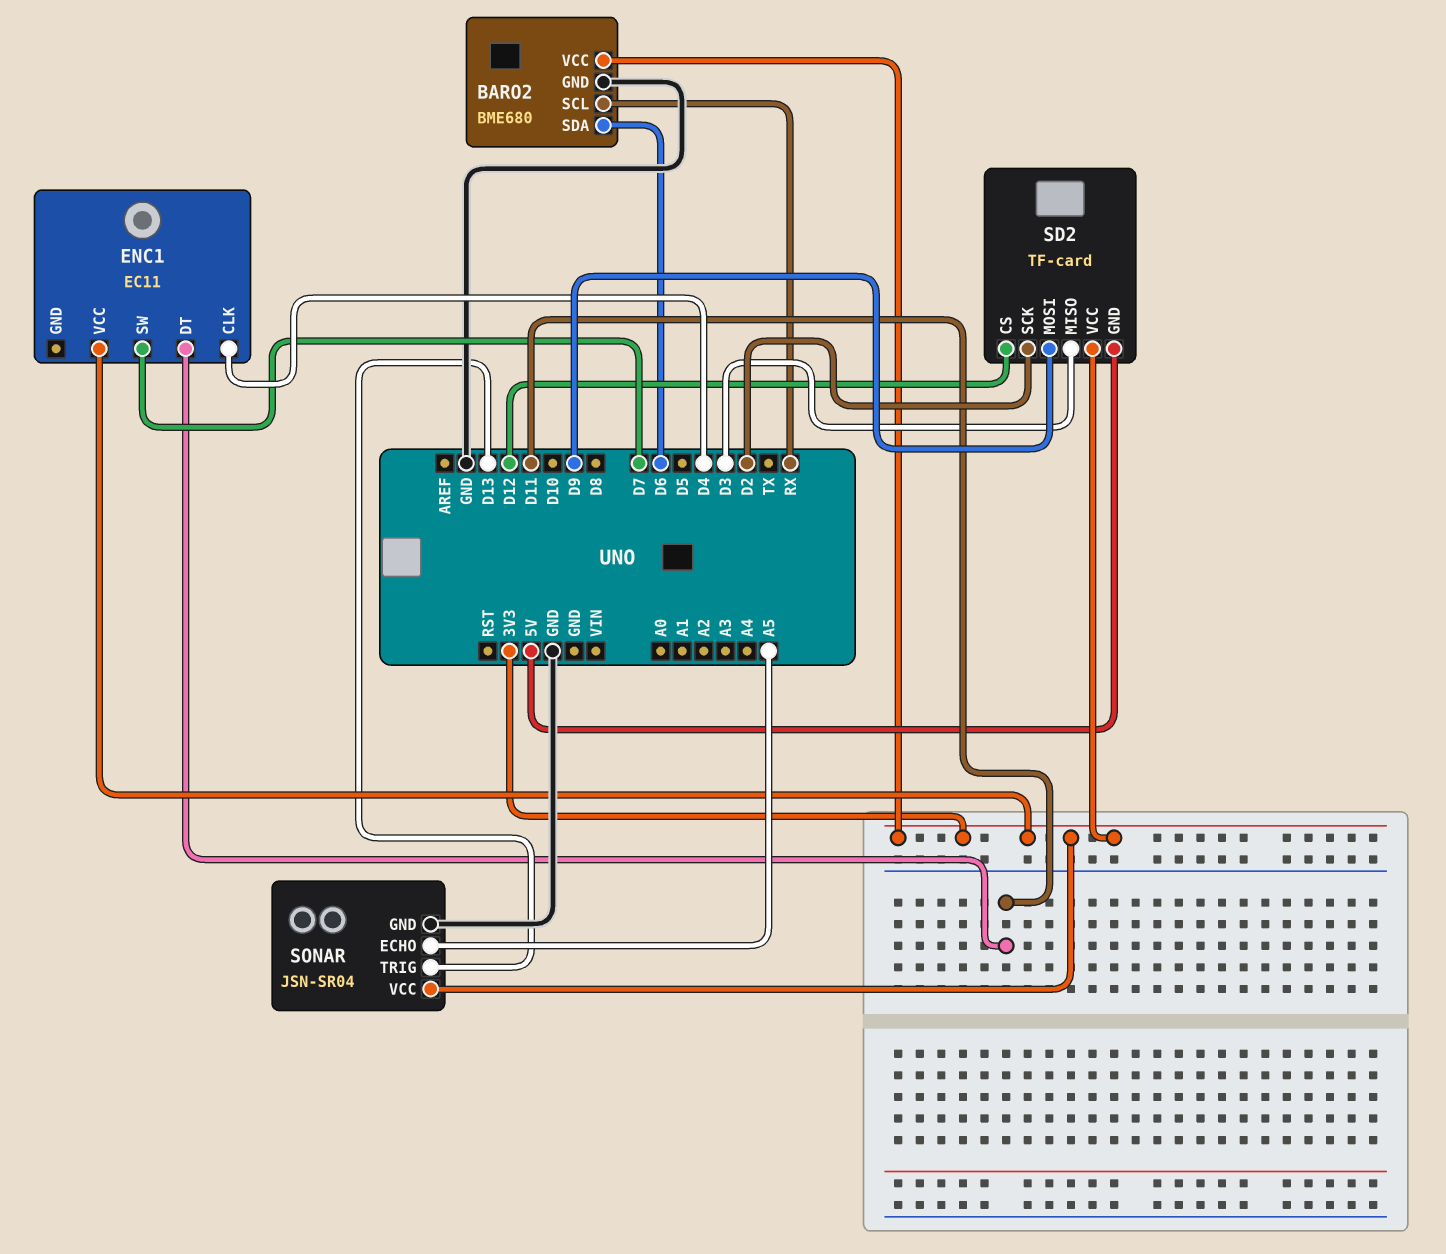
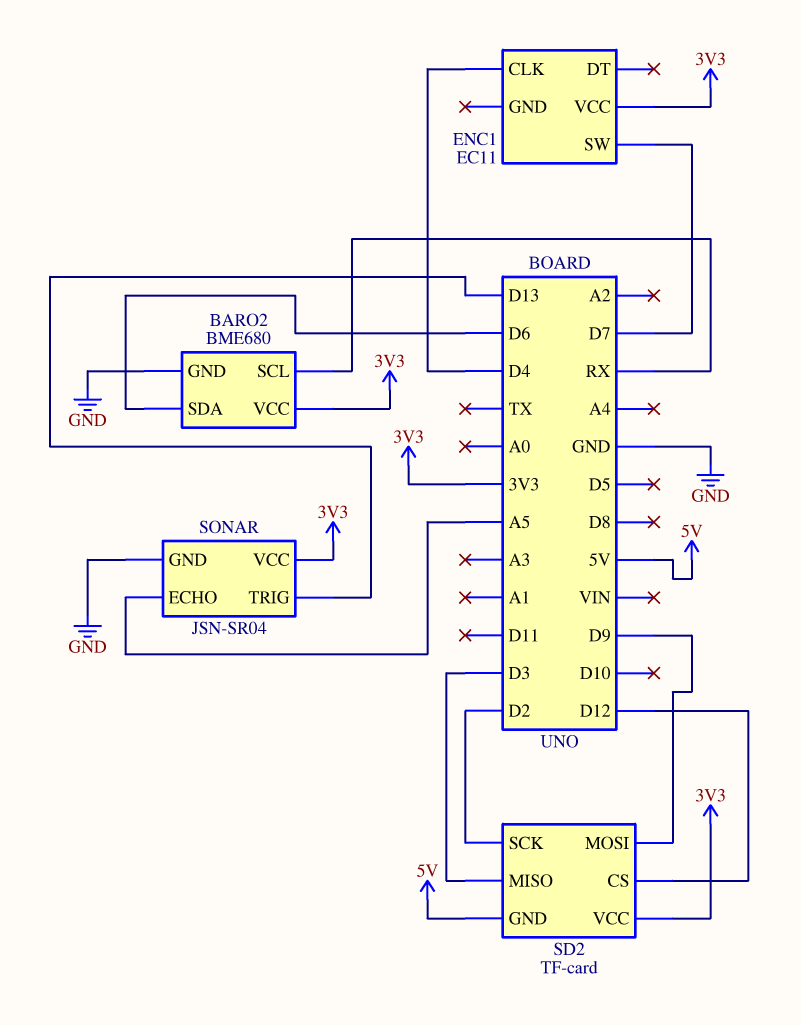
ENC1 pin DT: D11 -> none

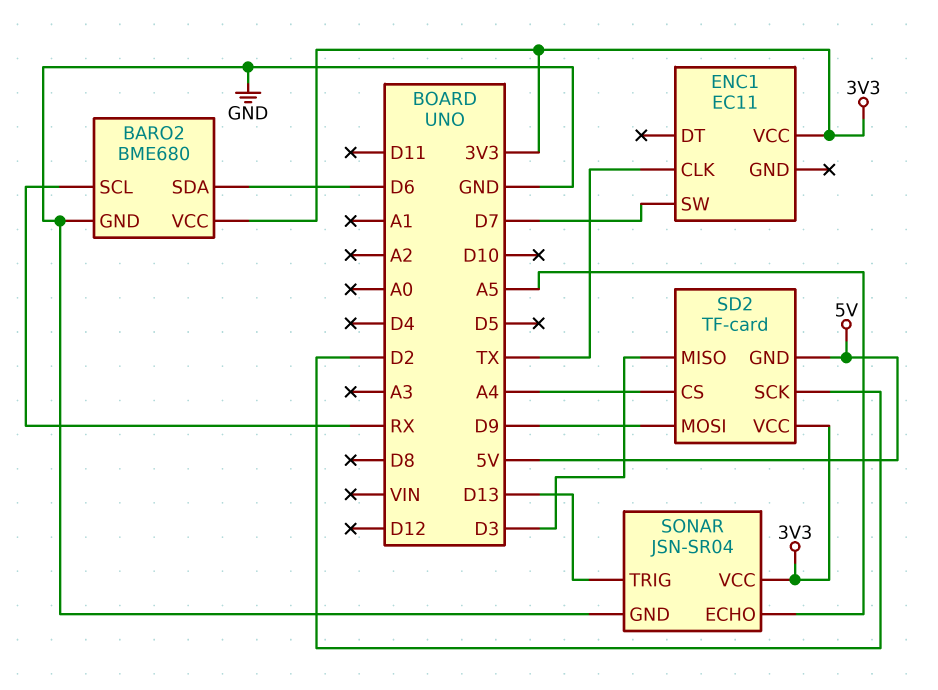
ENC1 pin CLK: D4 -> TX
SD2 pin CS: D12 -> A4

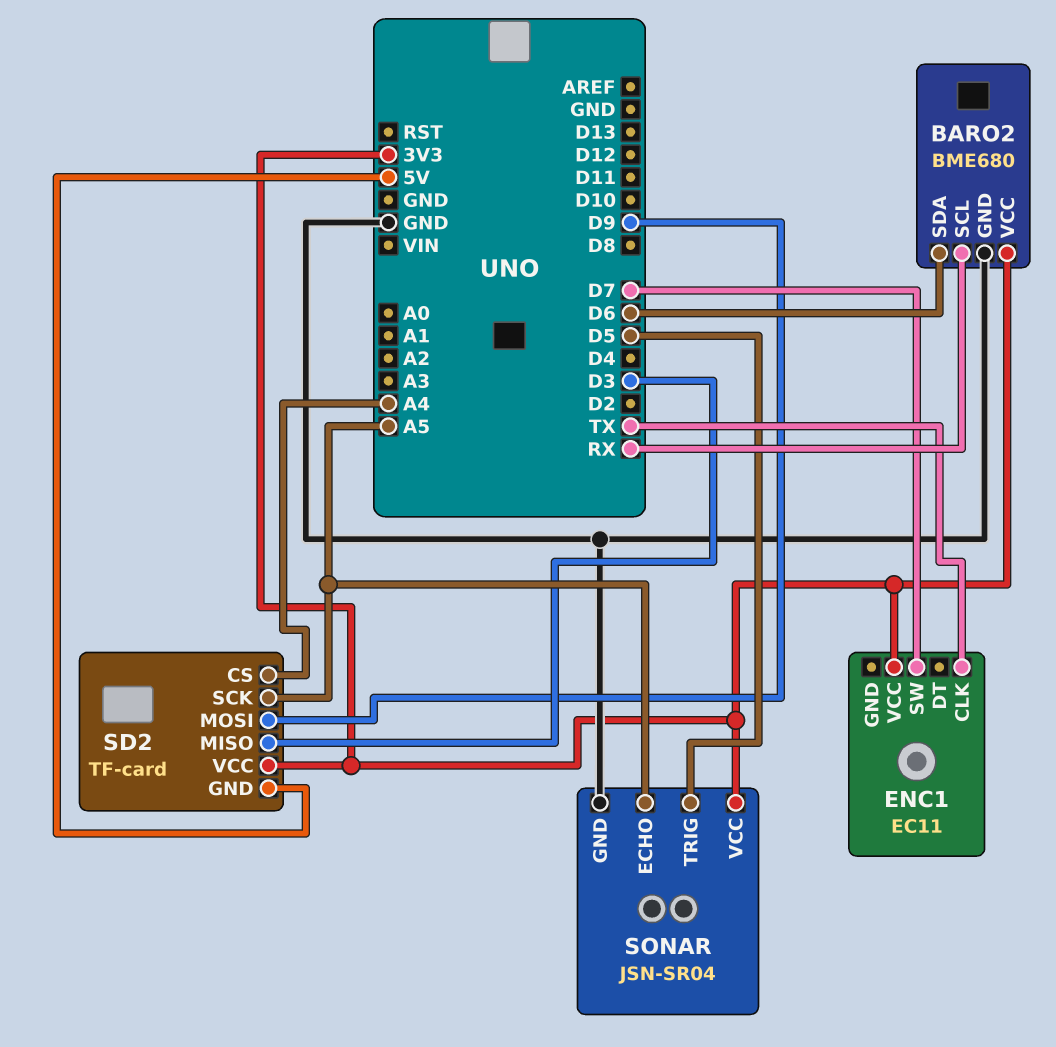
SD2 pin SCK: D2 -> A5
SONAR pin TRIG: D13 -> D5

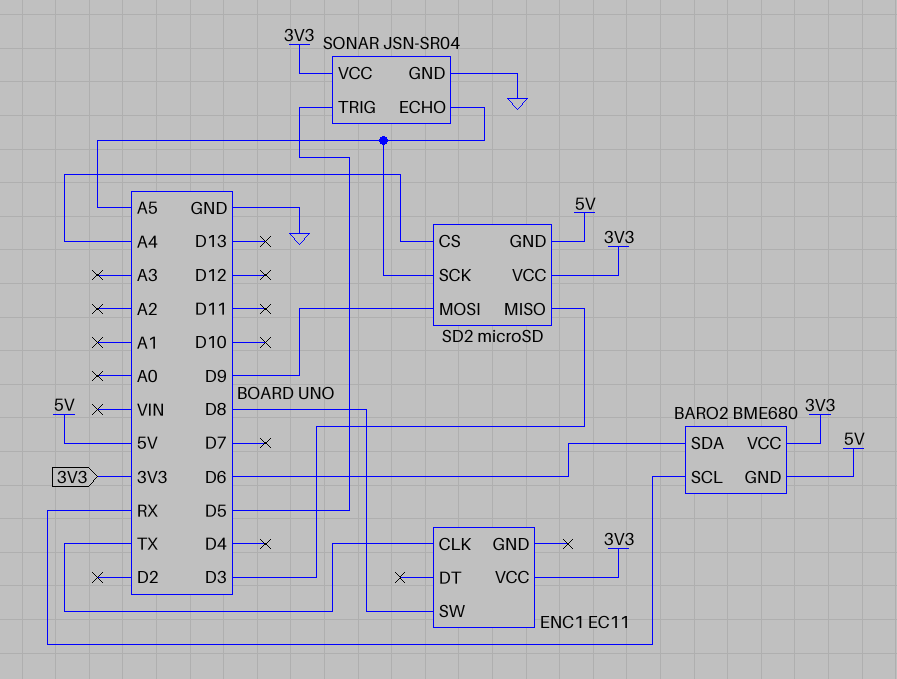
BARO2 pin GND: GND -> 5V
ENC1 pin SW: D7 -> D8
SD2: TF-card -> microSD

